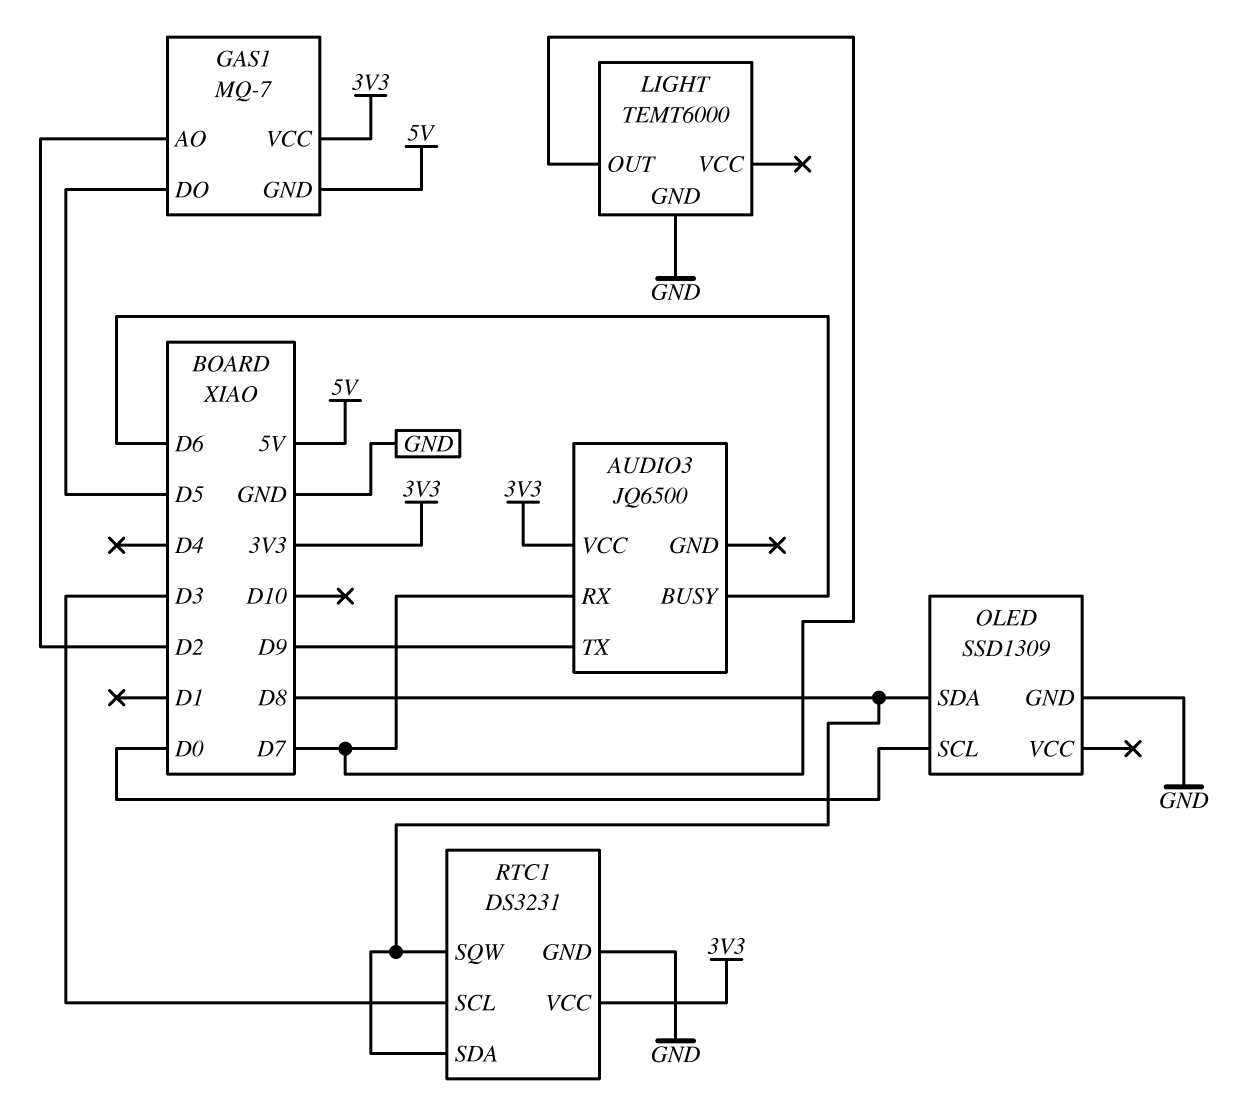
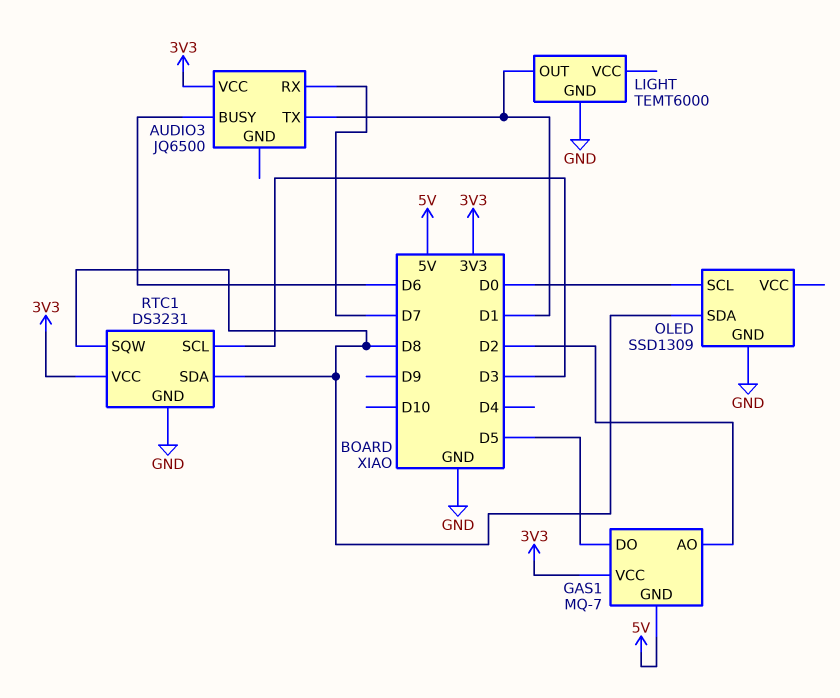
AUDIO3 pin TX: D9 -> D1
LIGHT pin OUT: D7 -> D1

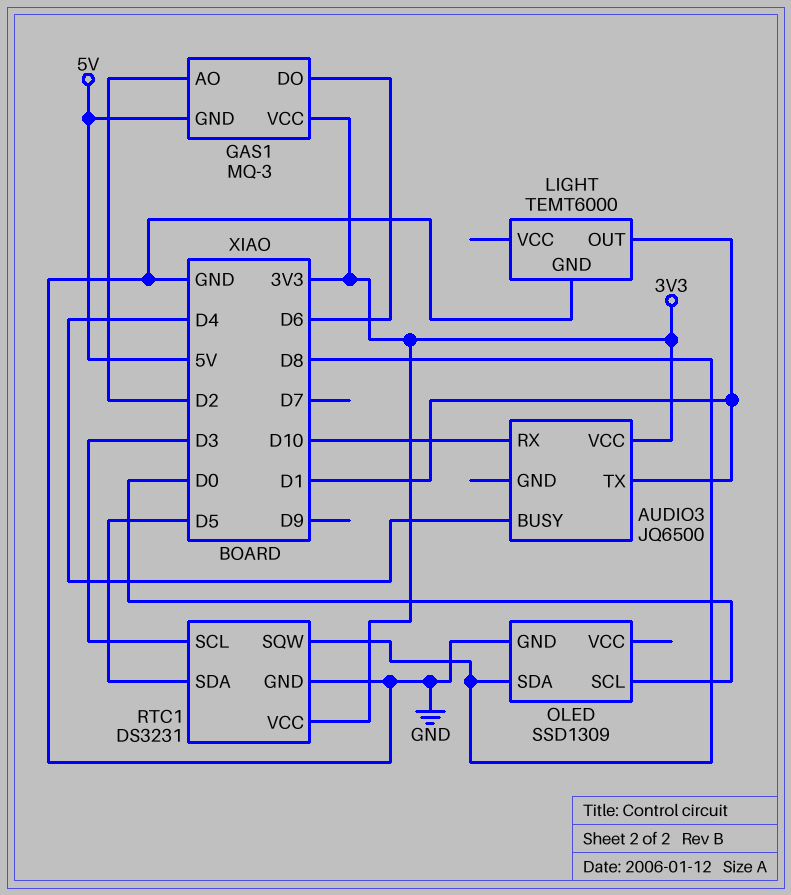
AUDIO3 pin BUSY: D6 -> D4
AUDIO3 pin RX: D7 -> D10
GAS1: MQ-7 -> MQ-3
GAS1 pin DO: D5 -> D6
RTC1 pin SDA: D8 -> D5

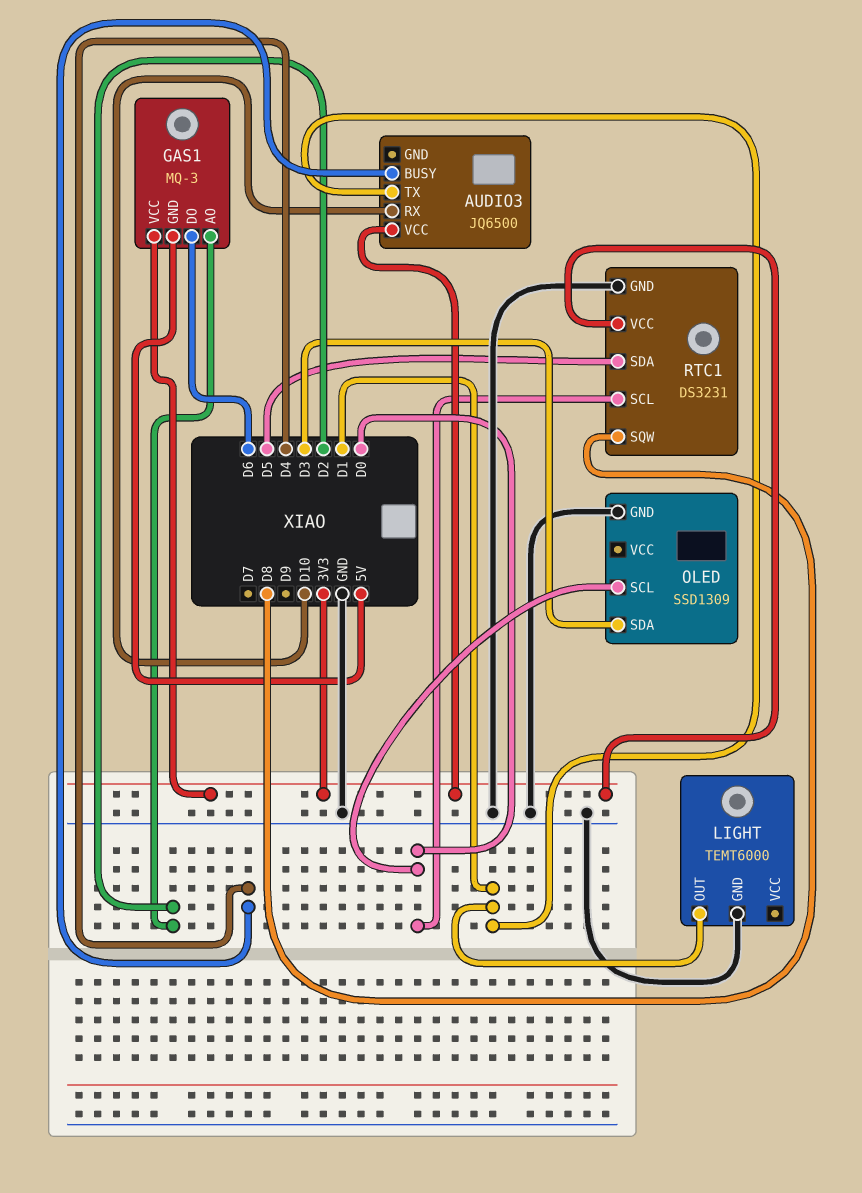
OLED pin SDA: D8 -> D3
RTC1 pin SCL: D3 -> D0

